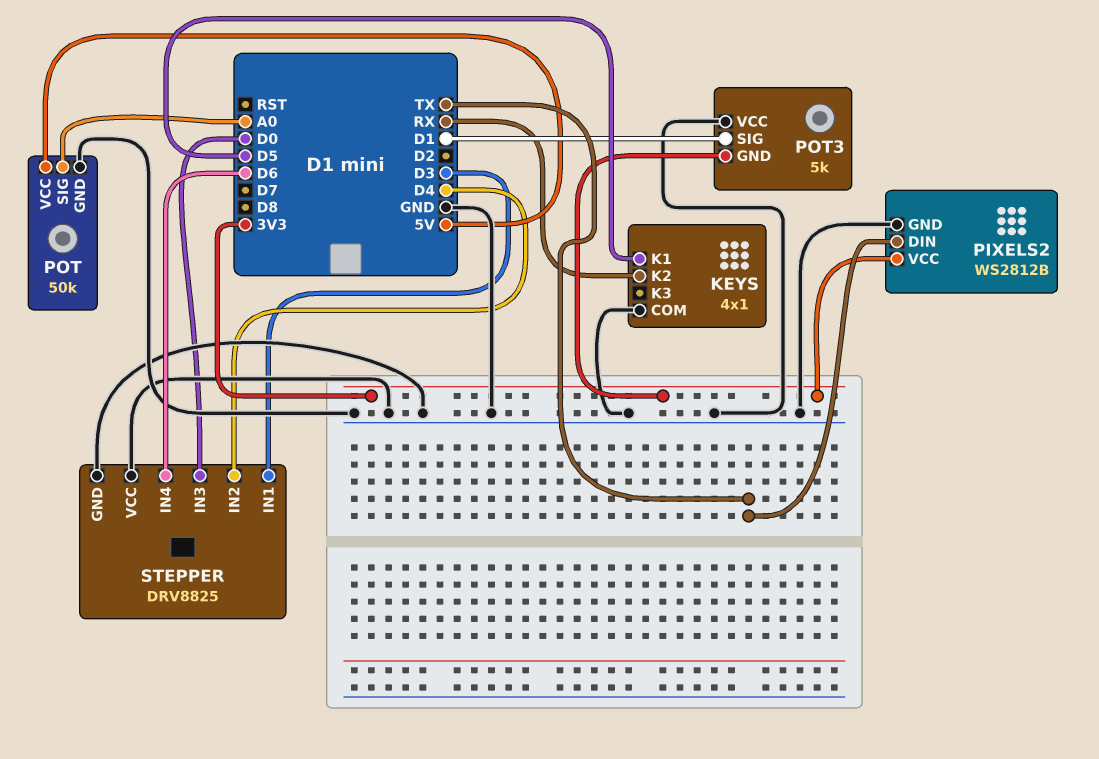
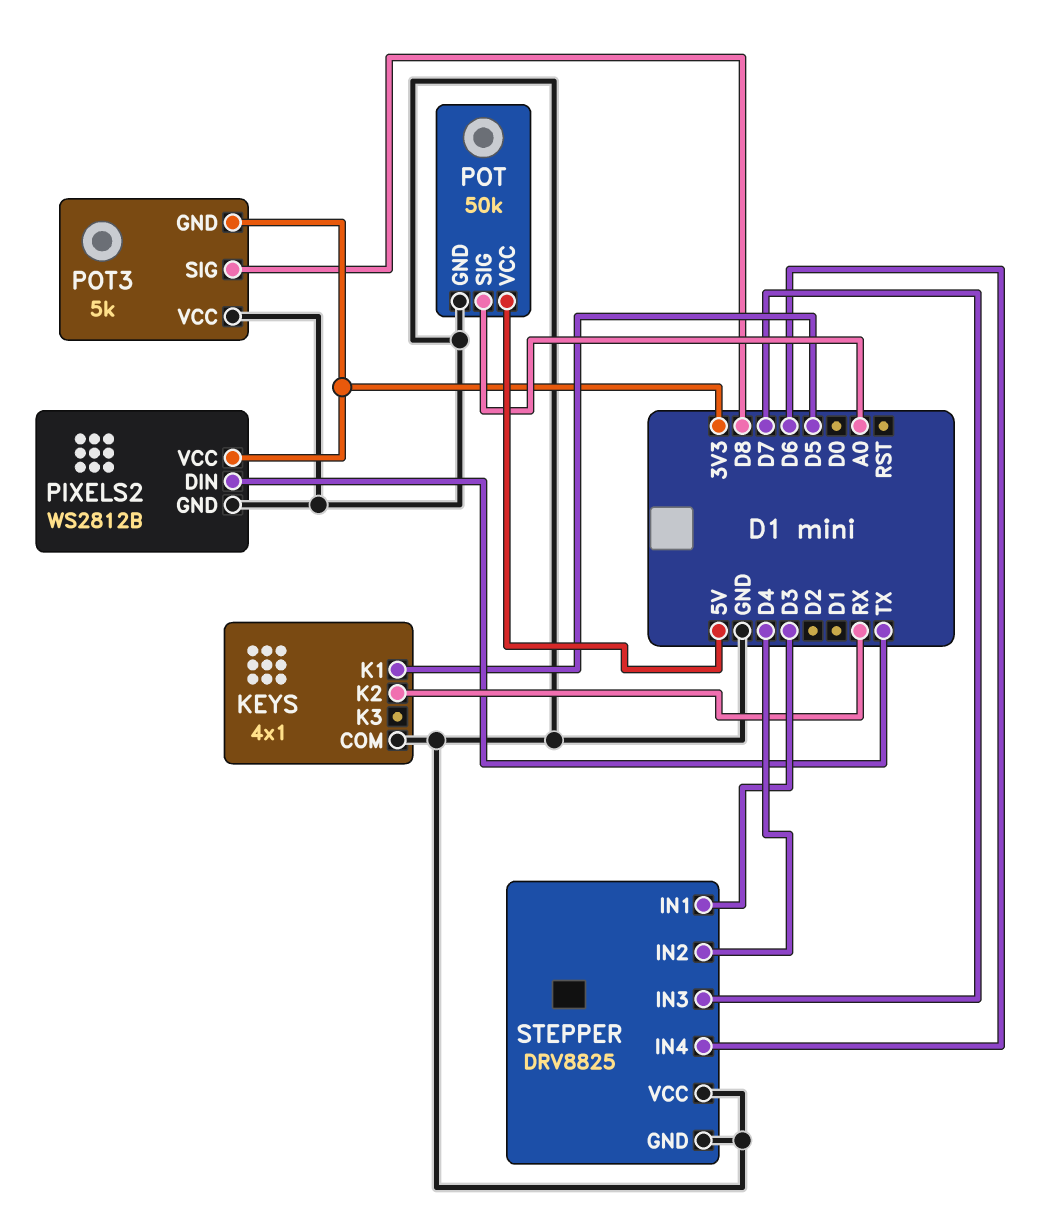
POT3 pin SIG: D1 -> D8
STEPPER pin IN3: D0 -> D7

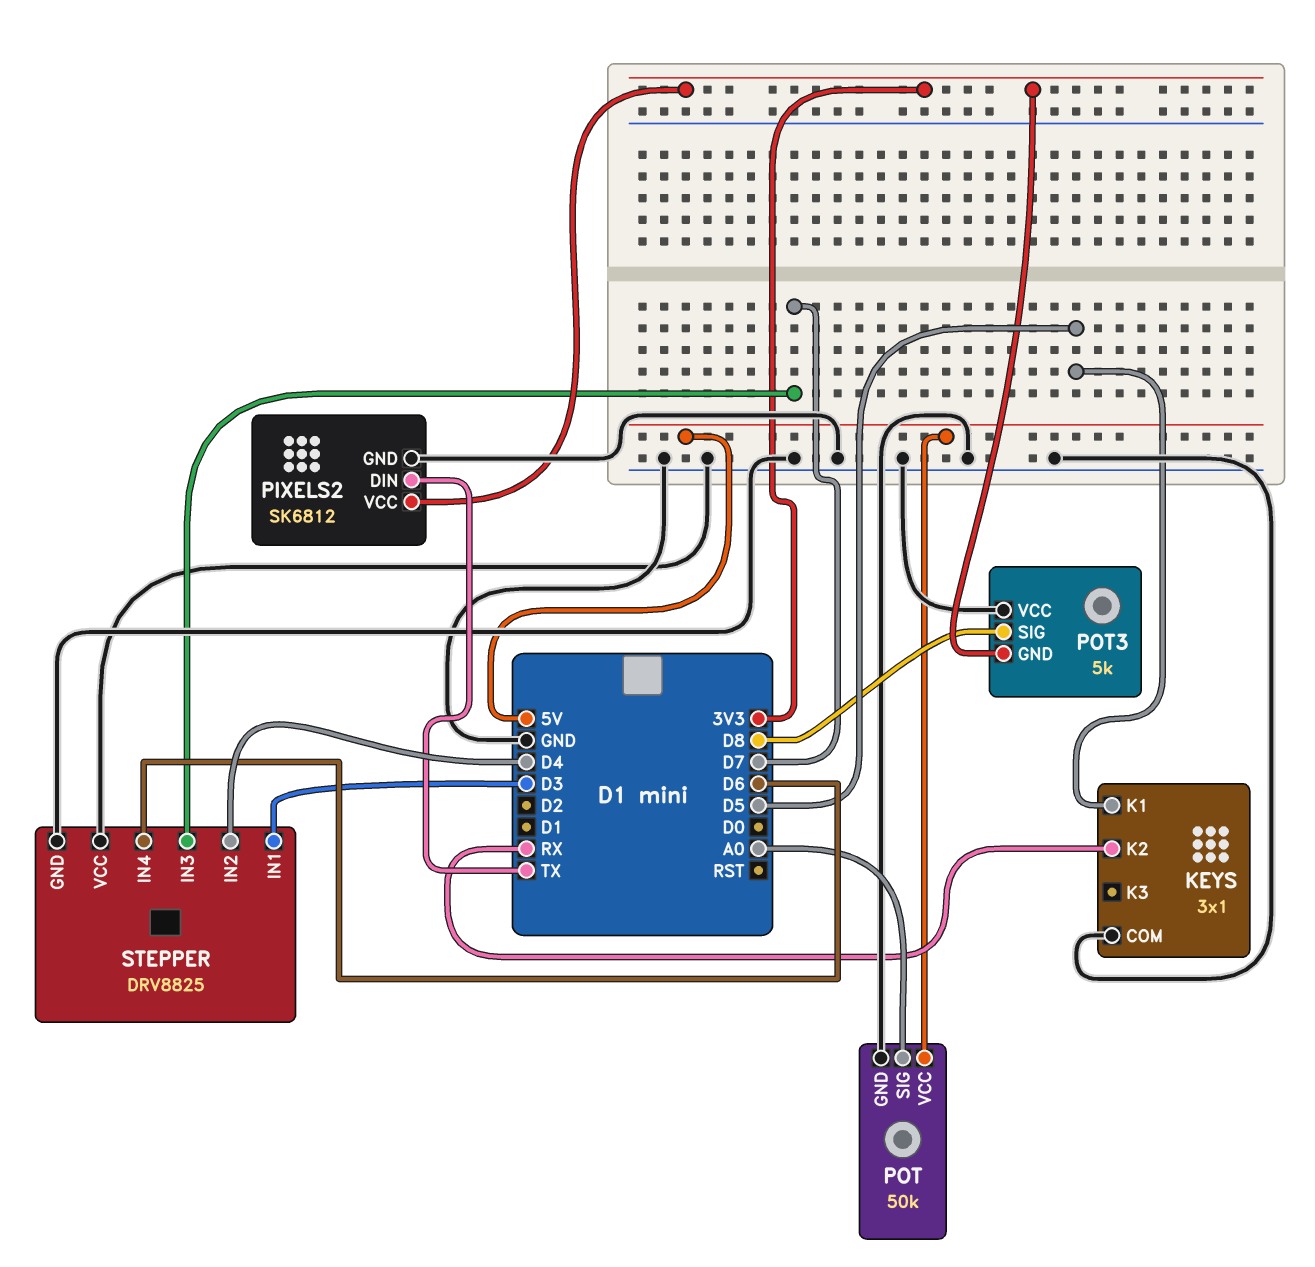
KEYS: 4x1 -> 3x1
PIXELS2: WS2812B -> SK6812

